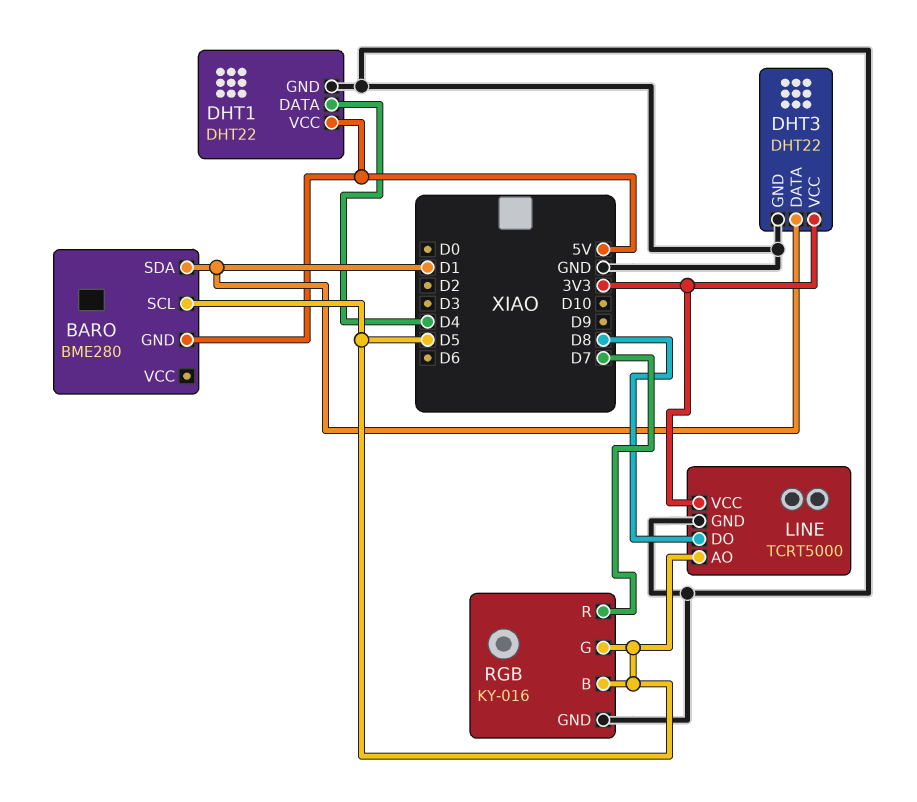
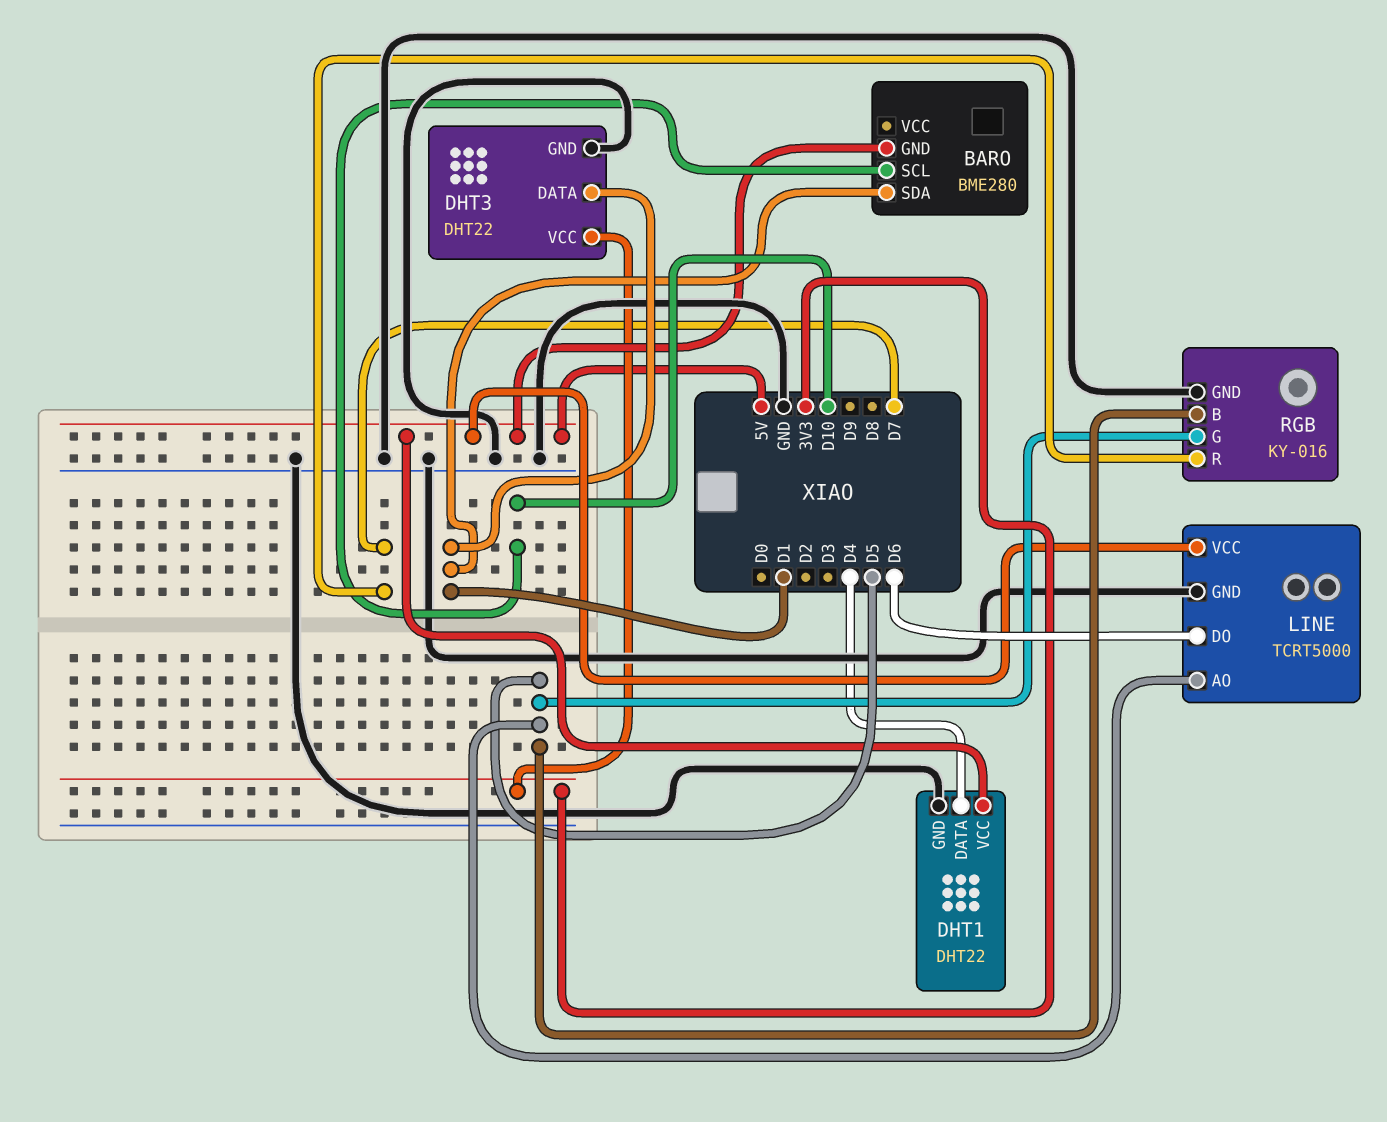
BARO pin SCL: D5 -> D10
LINE pin DO: D8 -> D6
LINE pin VCC: 3V3 -> 5V

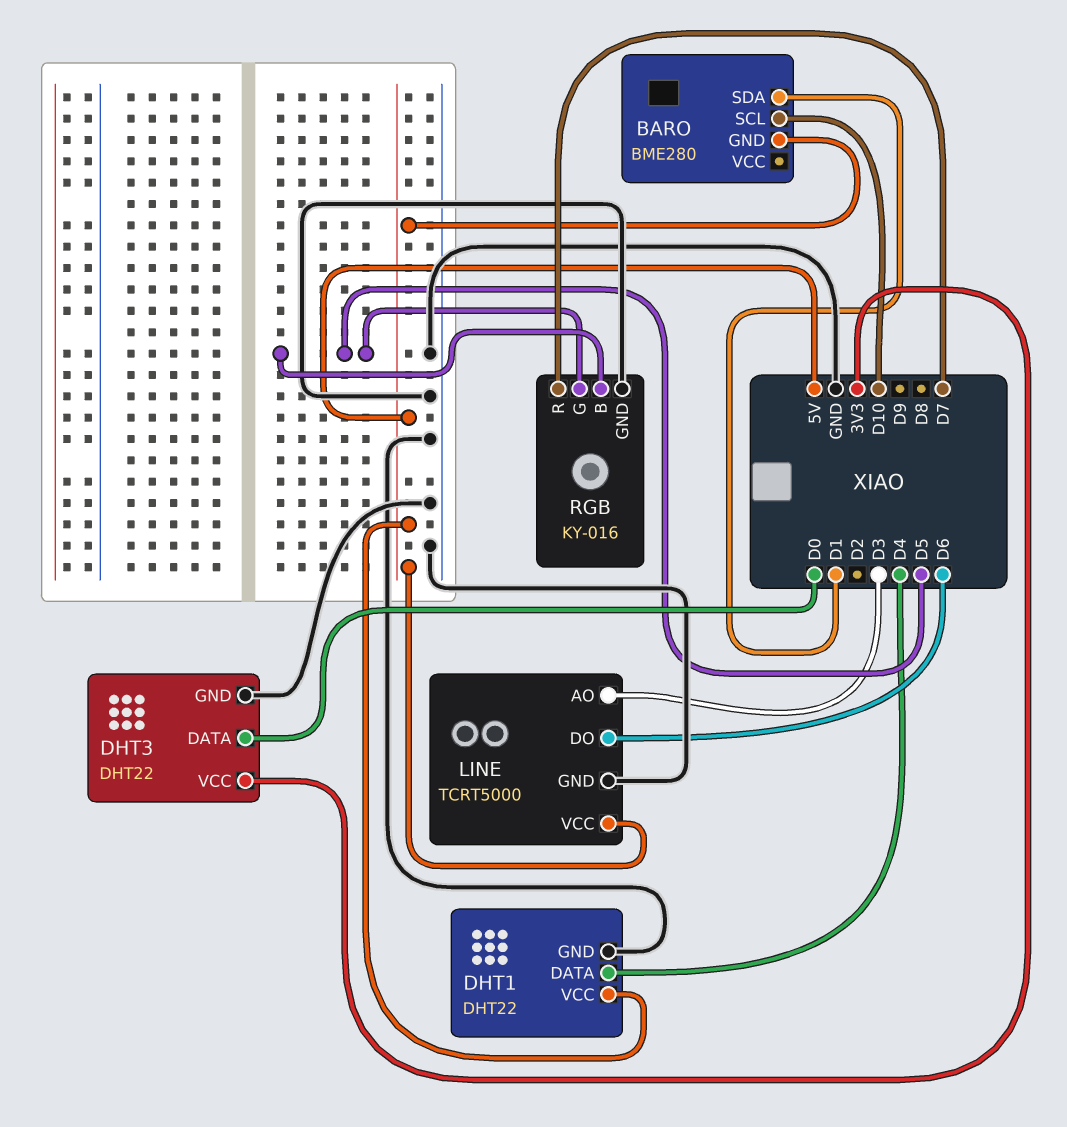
DHT3 pin DATA: D1 -> D0
LINE pin AO: D5 -> D3

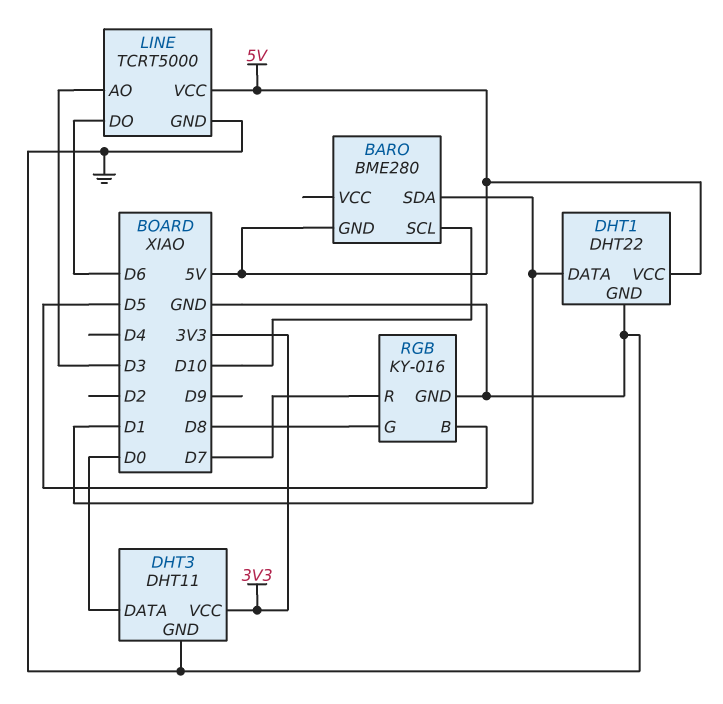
DHT1 pin DATA: D4 -> D1
DHT3: DHT22 -> DHT11
RGB pin G: D5 -> D8

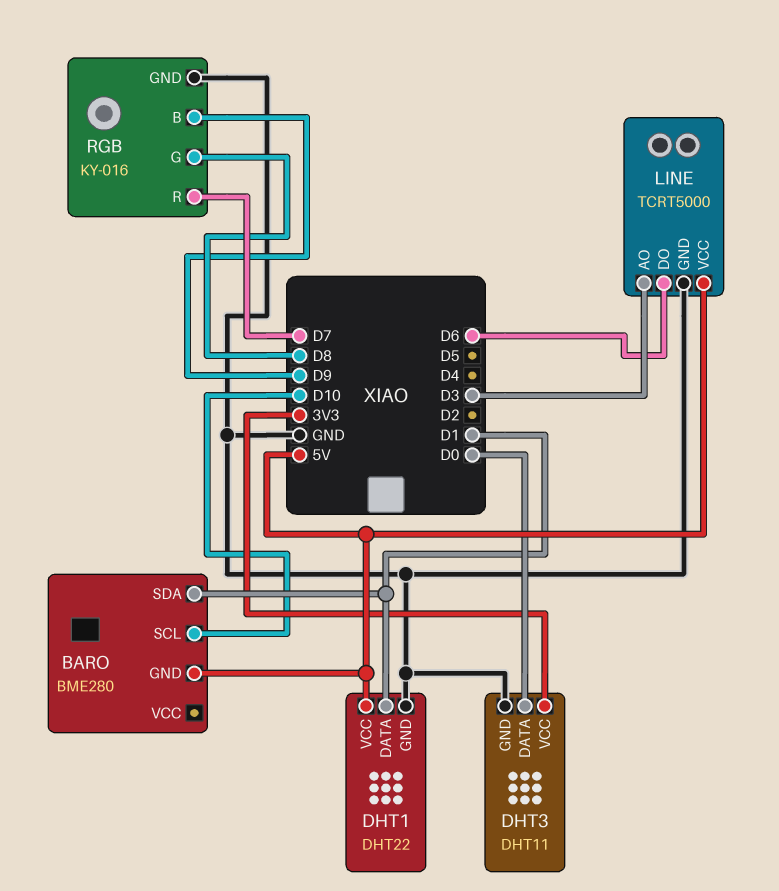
RGB pin B: D5 -> D9

